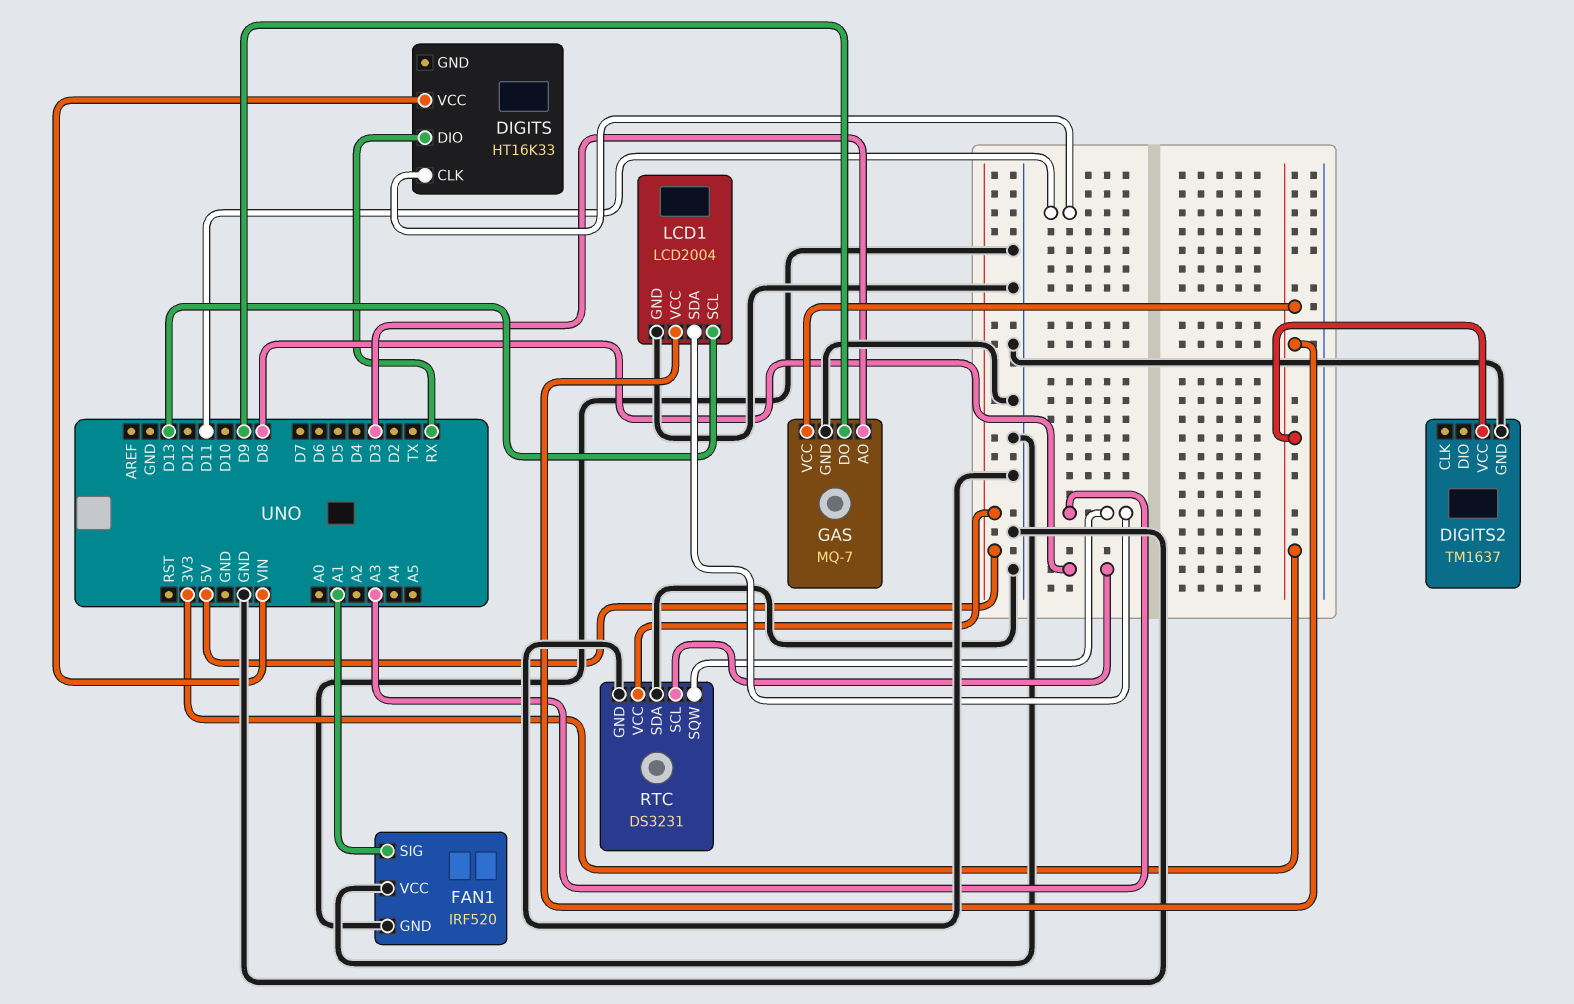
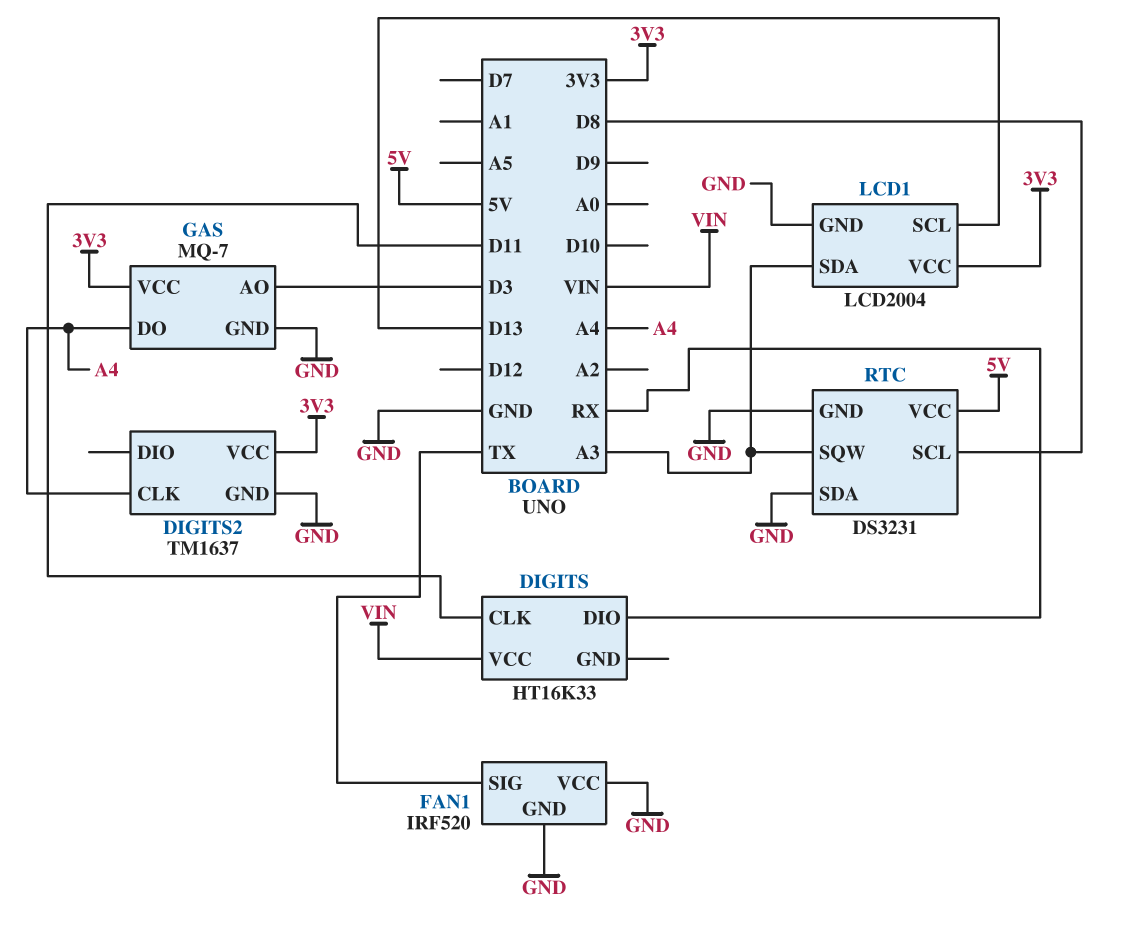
DIGITS2 pin CLK: none -> A4
FAN1 pin SIG: A1 -> TX
GAS pin DO: D9 -> A4

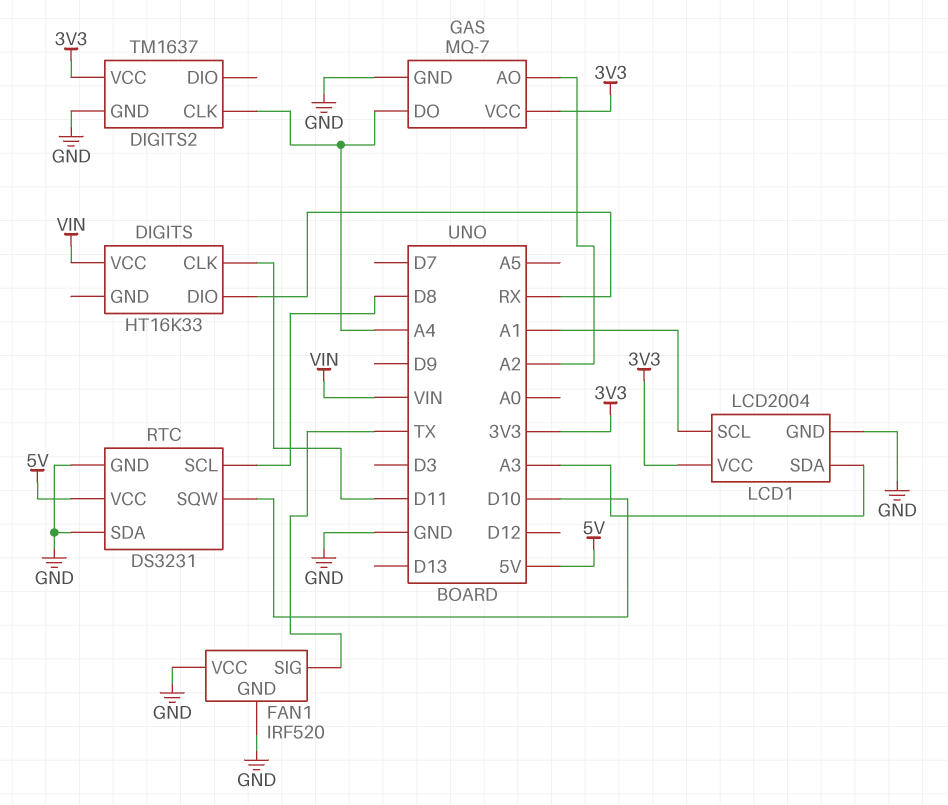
GAS pin AO: D3 -> A2
LCD1 pin SCL: D13 -> A1
RTC pin SQW: A3 -> D10

